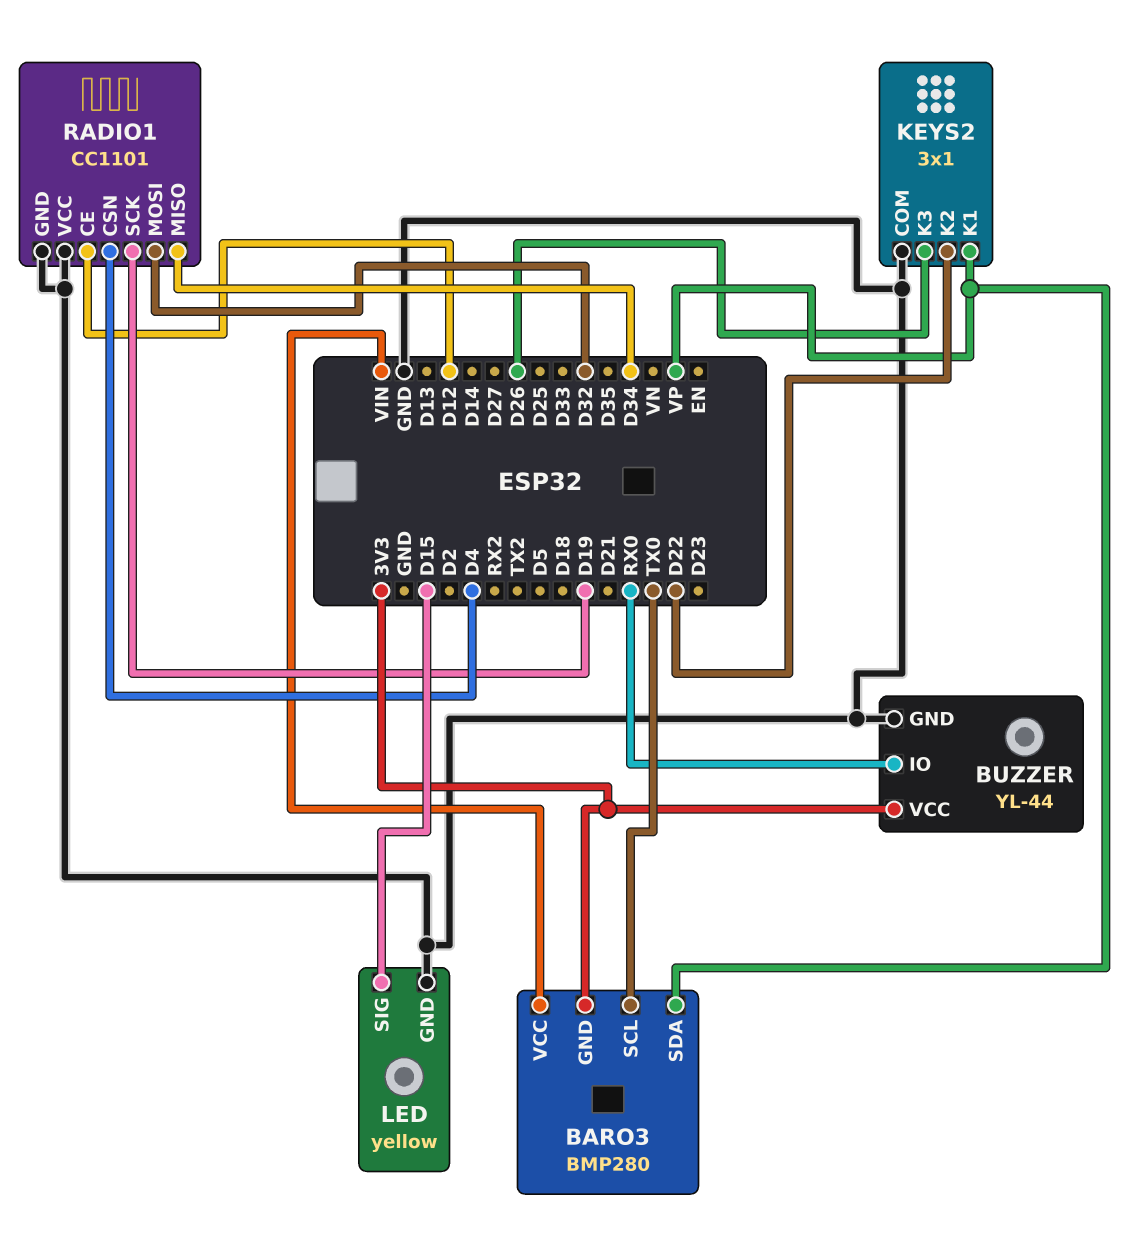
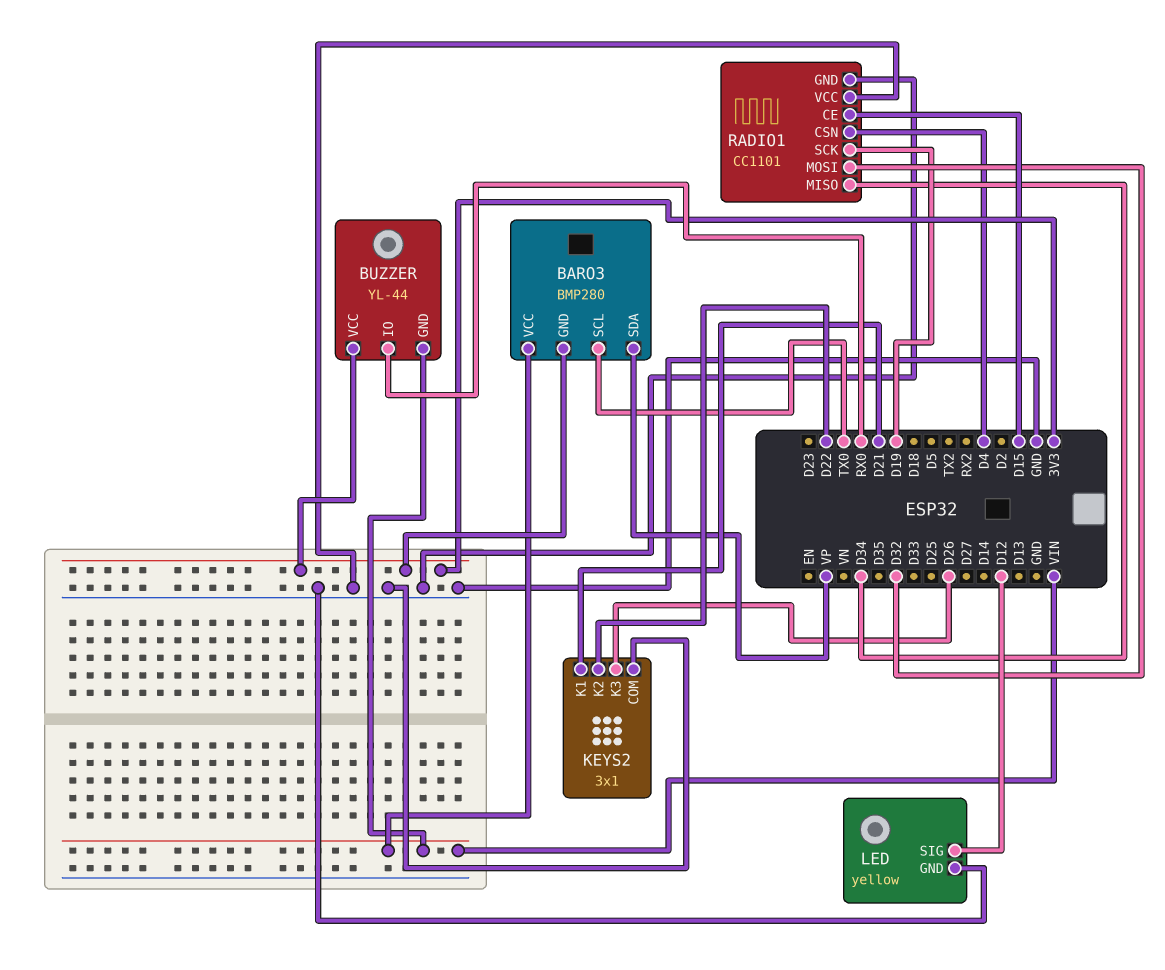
BUZZER pin GND: GND -> VIN
KEYS2 pin K1: VP -> D21
LED pin SIG: D15 -> D12
RADIO1 pin CE: D12 -> D15

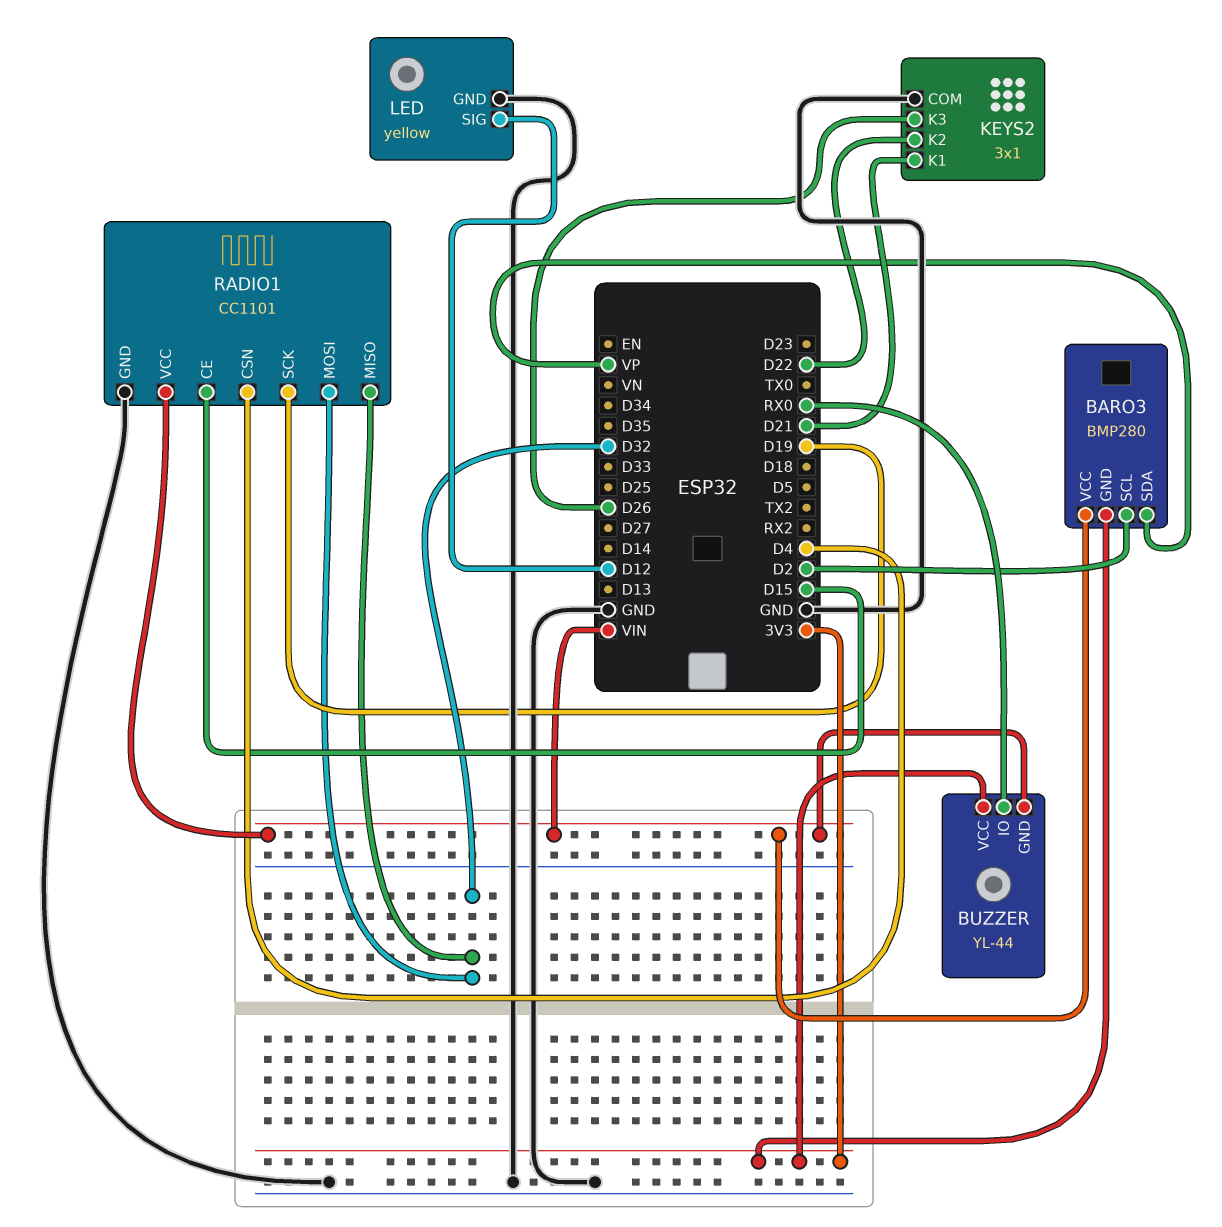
BARO3 pin SCL: TX0 -> D2
RADIO1 pin MISO: D34 -> D32
RADIO1 pin VCC: GND -> VIN

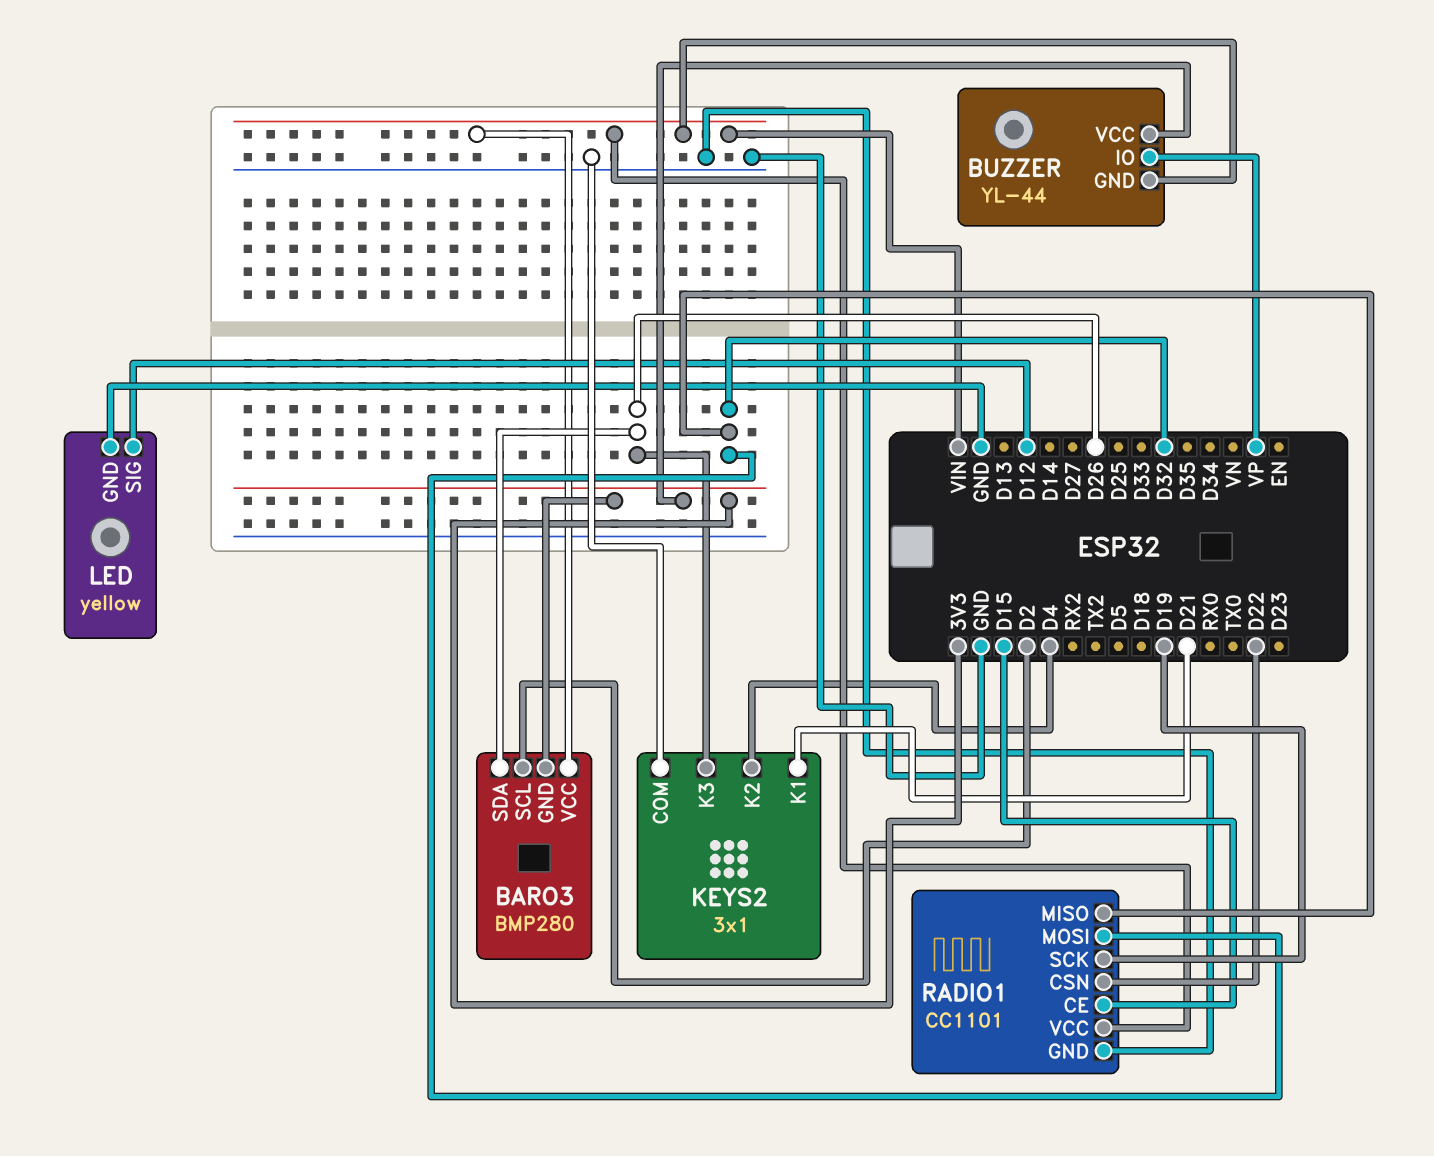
BARO3 pin SDA: VP -> D26
BUZZER pin IO: RX0 -> VP
KEYS2 pin K2: D22 -> D4
RADIO1 pin CSN: D4 -> D22

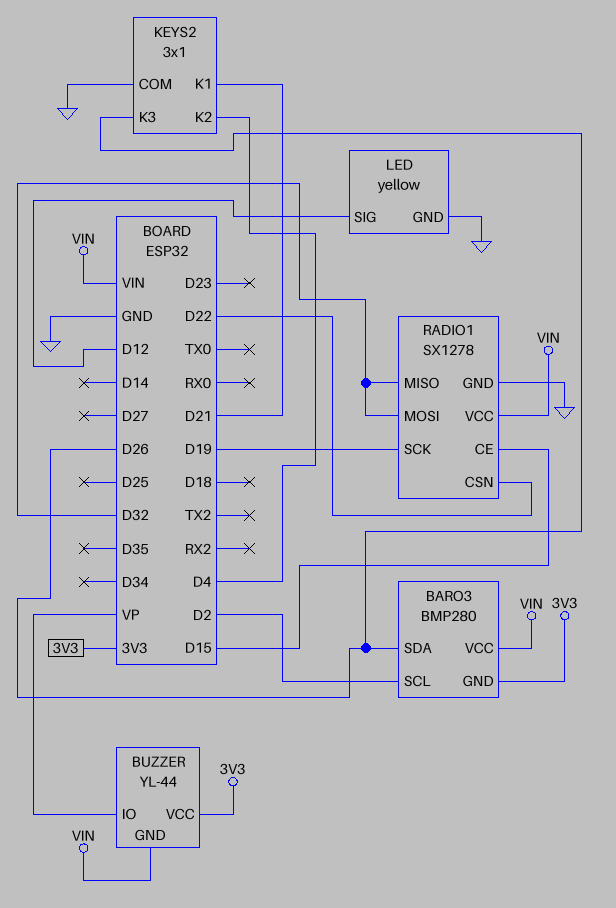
RADIO1: CC1101 -> SX1278

